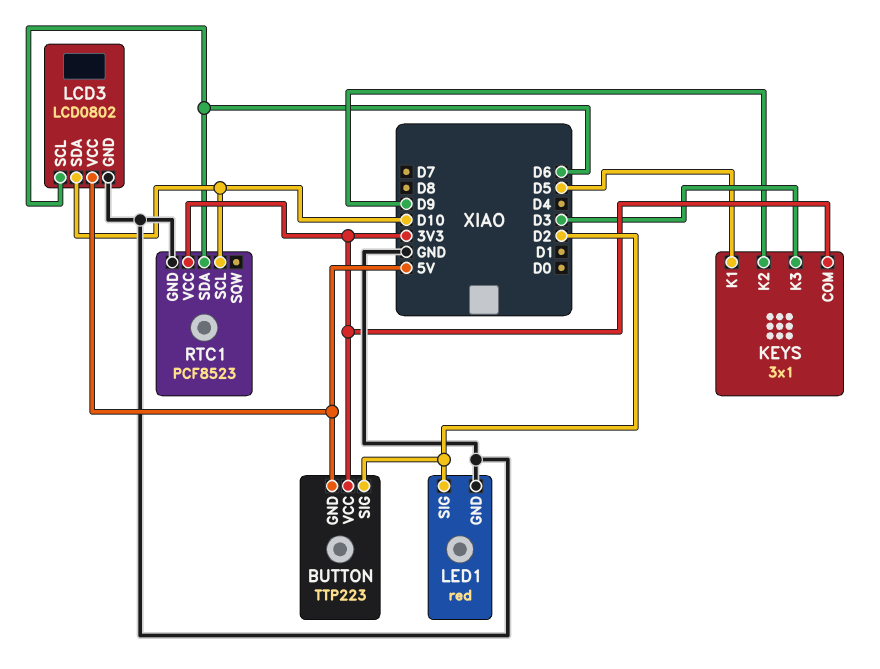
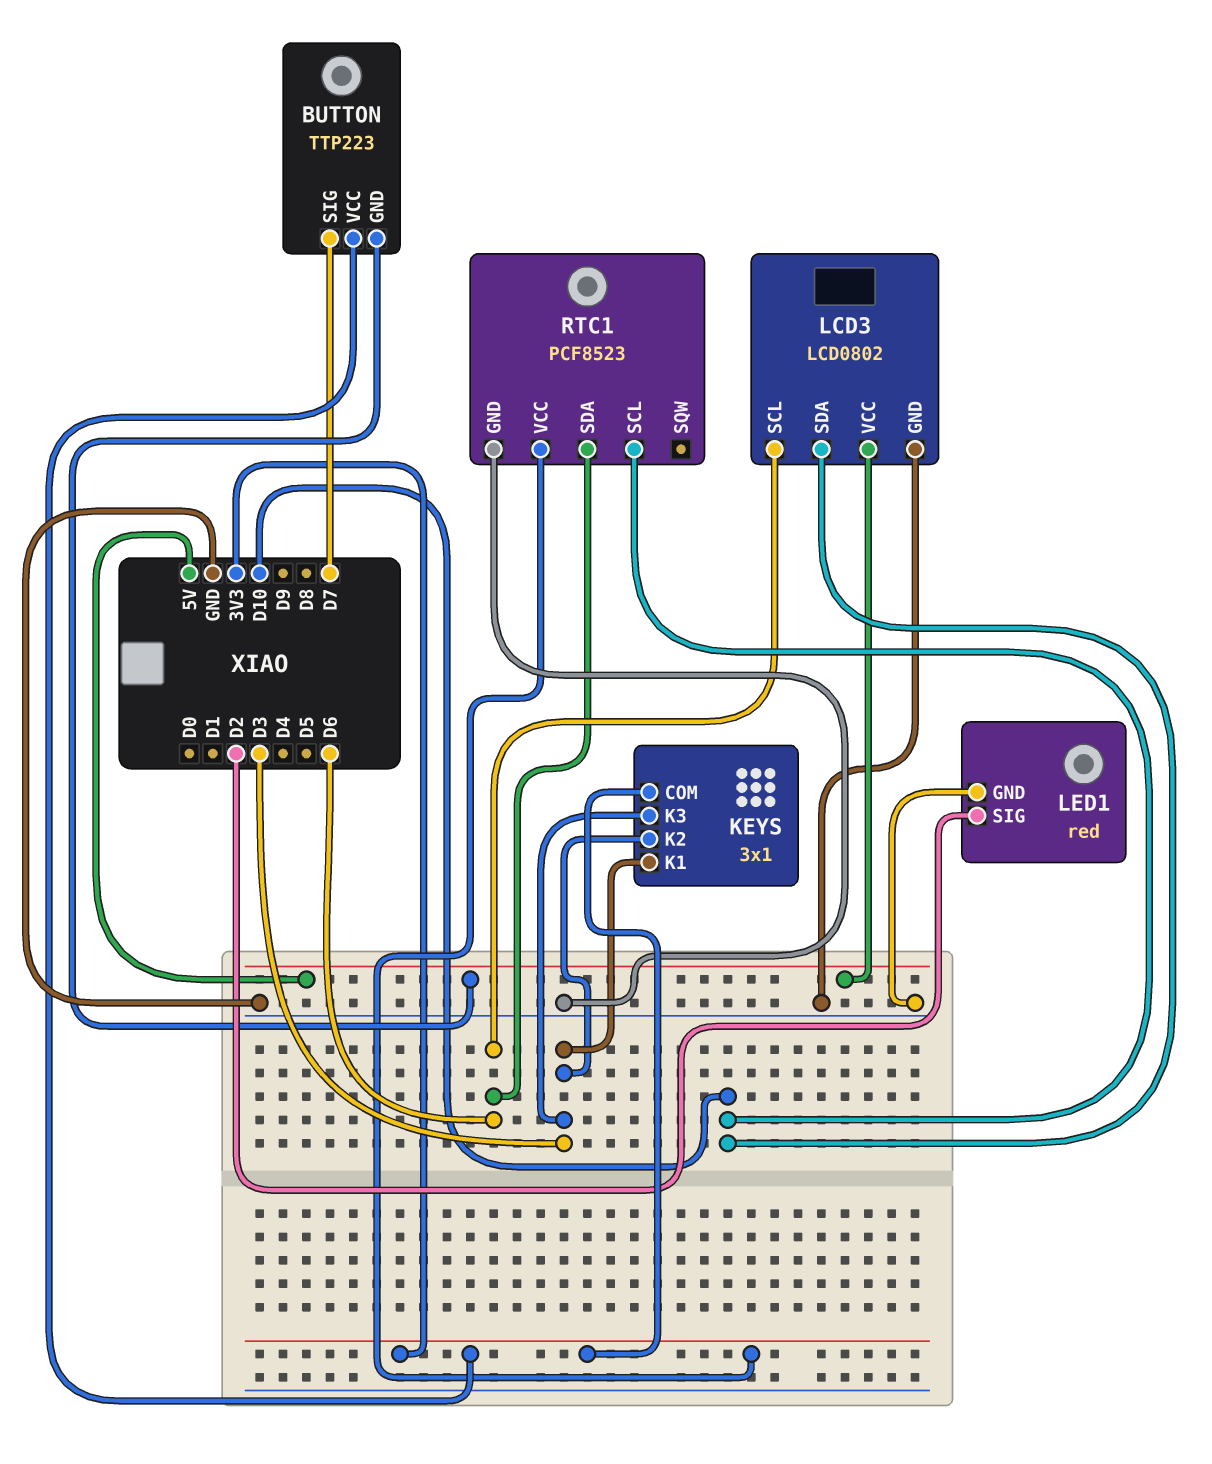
BUTTON pin SIG: D2 -> D7
KEYS pin K1: D5 -> D3
KEYS pin K2: D9 -> D3

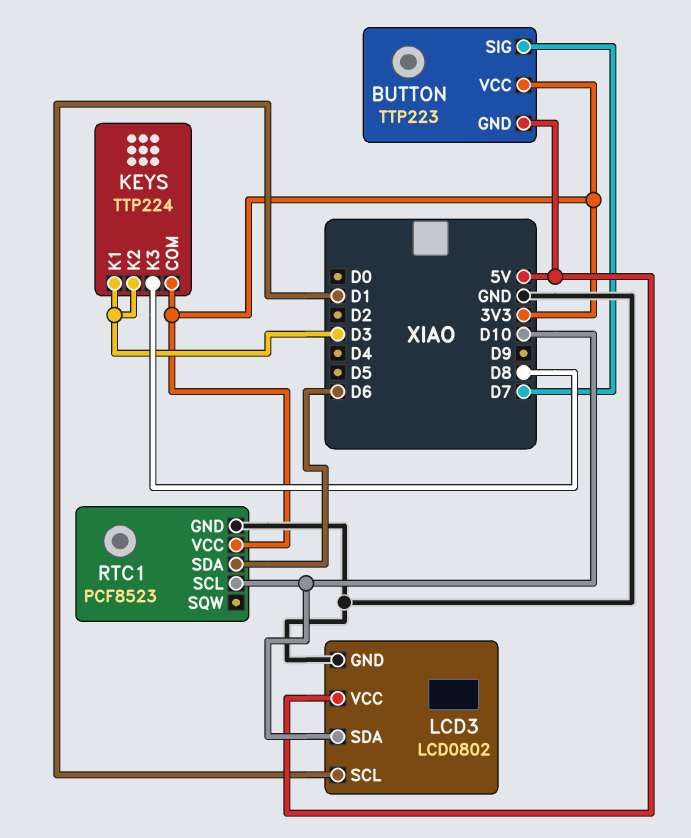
KEYS: 3x1 -> TTP224
KEYS pin K3: D3 -> D8
LCD3 pin SCL: D6 -> D1
LED1: red -> none
LED1 pin GND: GND -> none
LED1 pin SIG: D2 -> none

